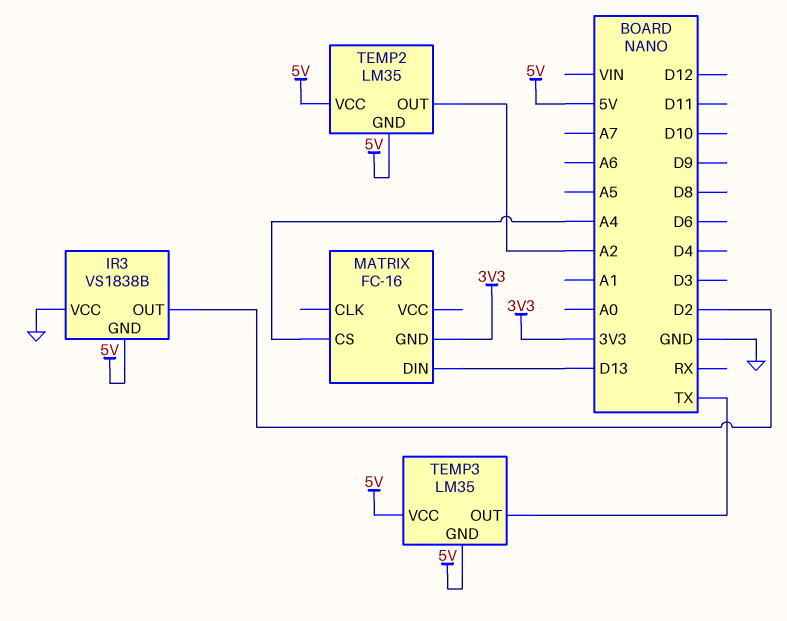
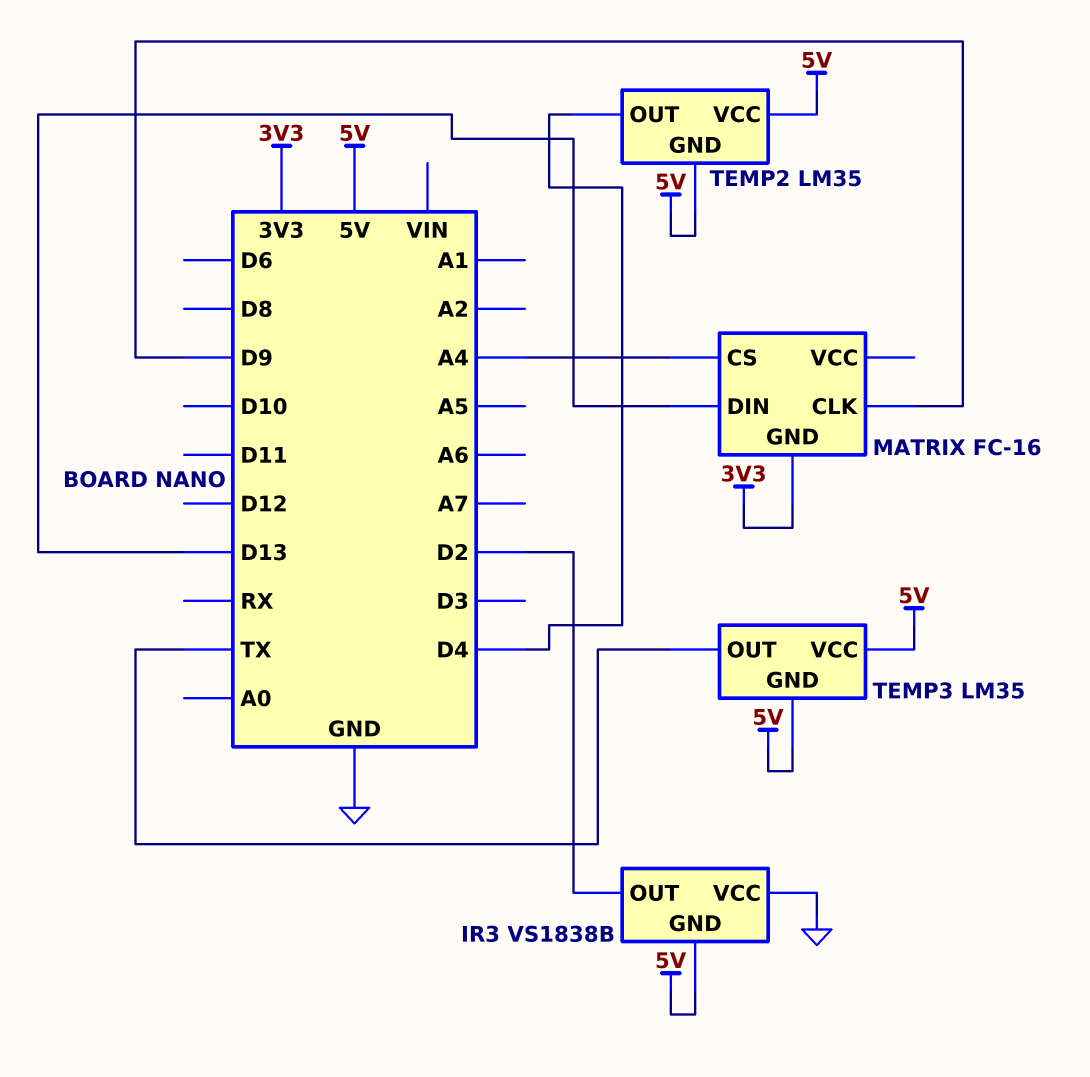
MATRIX pin CLK: none -> D9
TEMP2 pin OUT: A2 -> D4

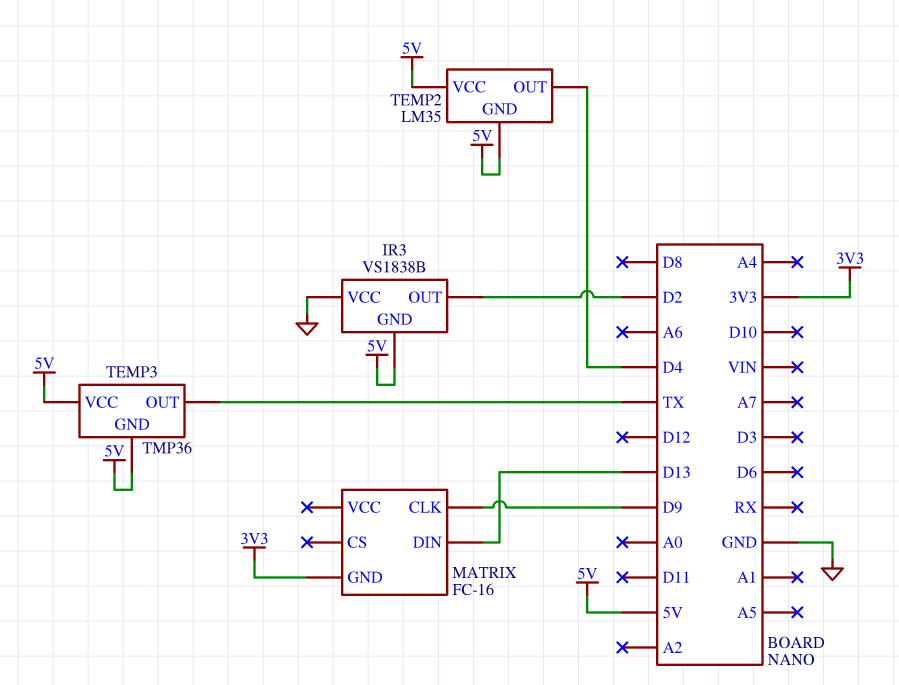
MATRIX pin CS: A4 -> none
TEMP3: LM35 -> TMP36

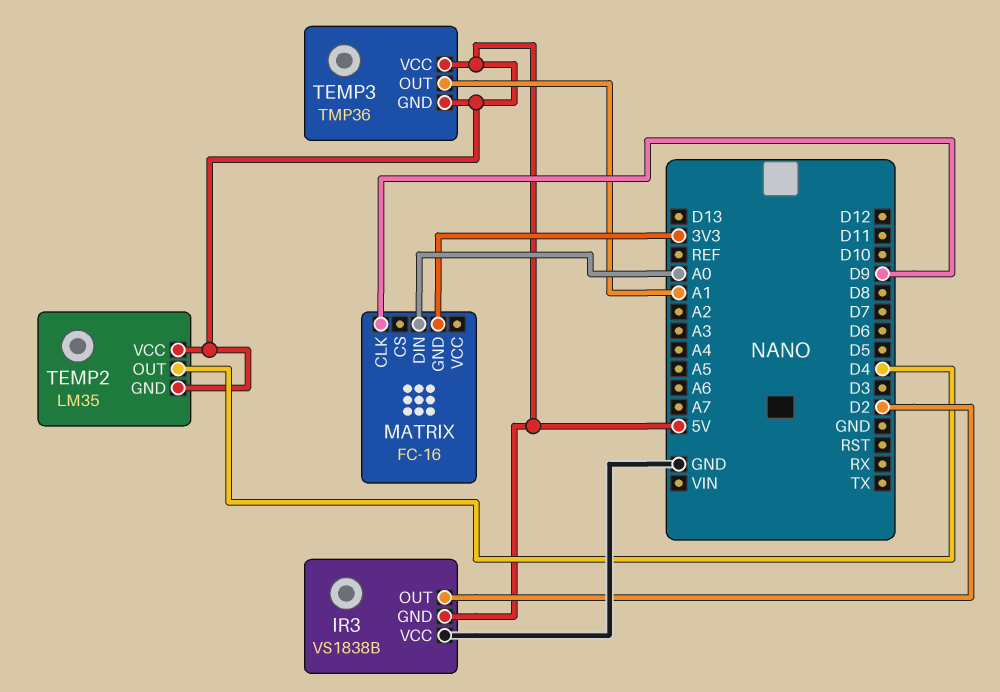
MATRIX pin DIN: D13 -> A0
TEMP3 pin OUT: TX -> A1

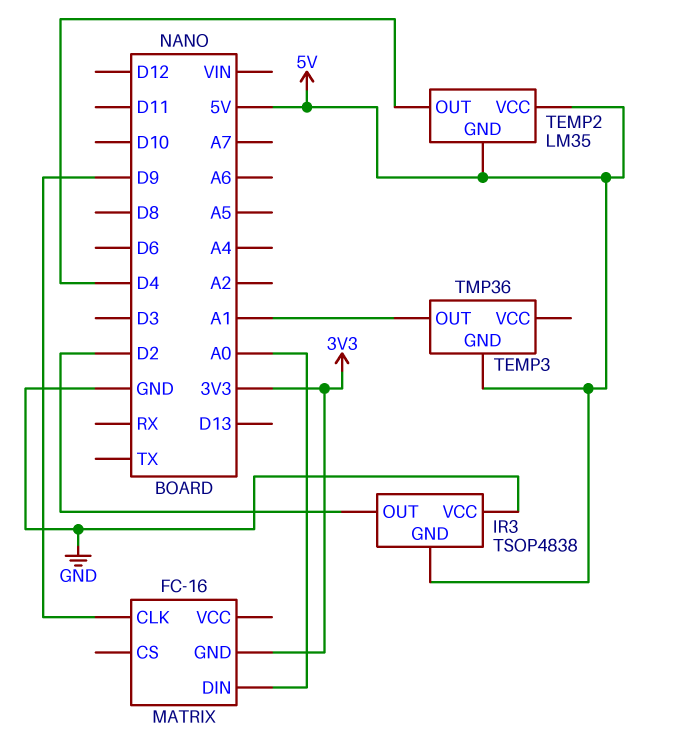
IR3: VS1838B -> TSOP4838
TEMP3 pin VCC: 5V -> none

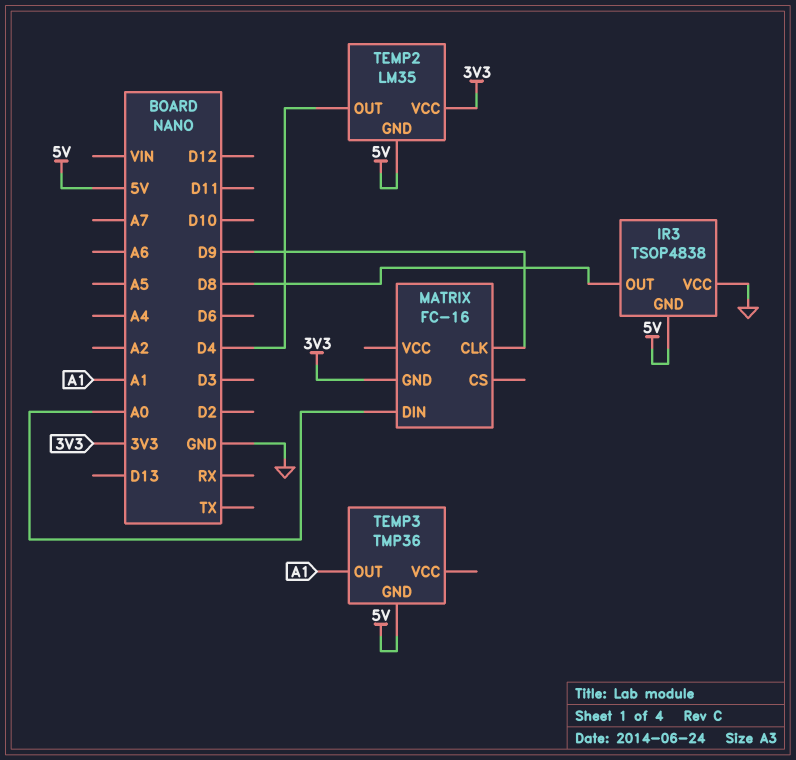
IR3 pin OUT: D2 -> D8
TEMP2 pin VCC: 5V -> 3V3

